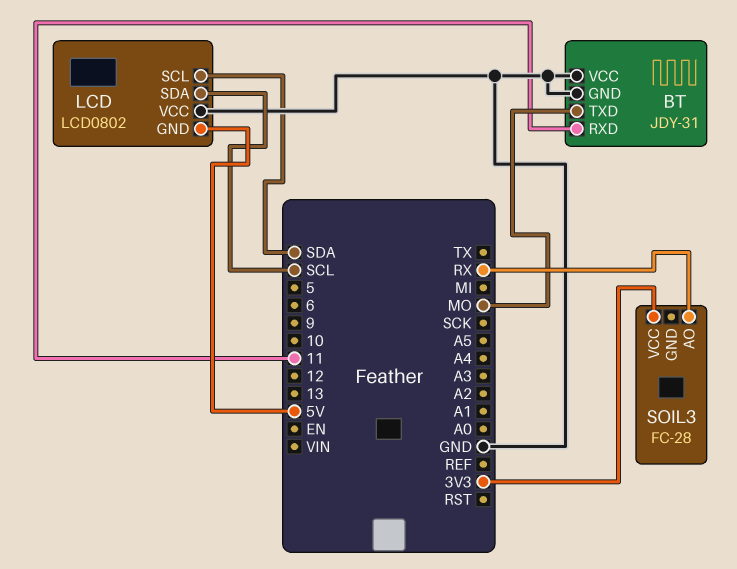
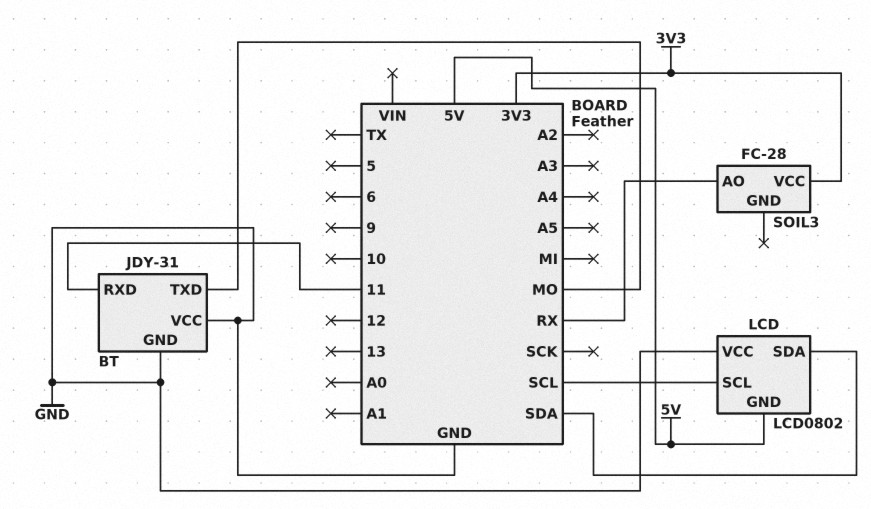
LCD pin SCL: SDA -> SCL
LCD pin SDA: SCL -> SDA

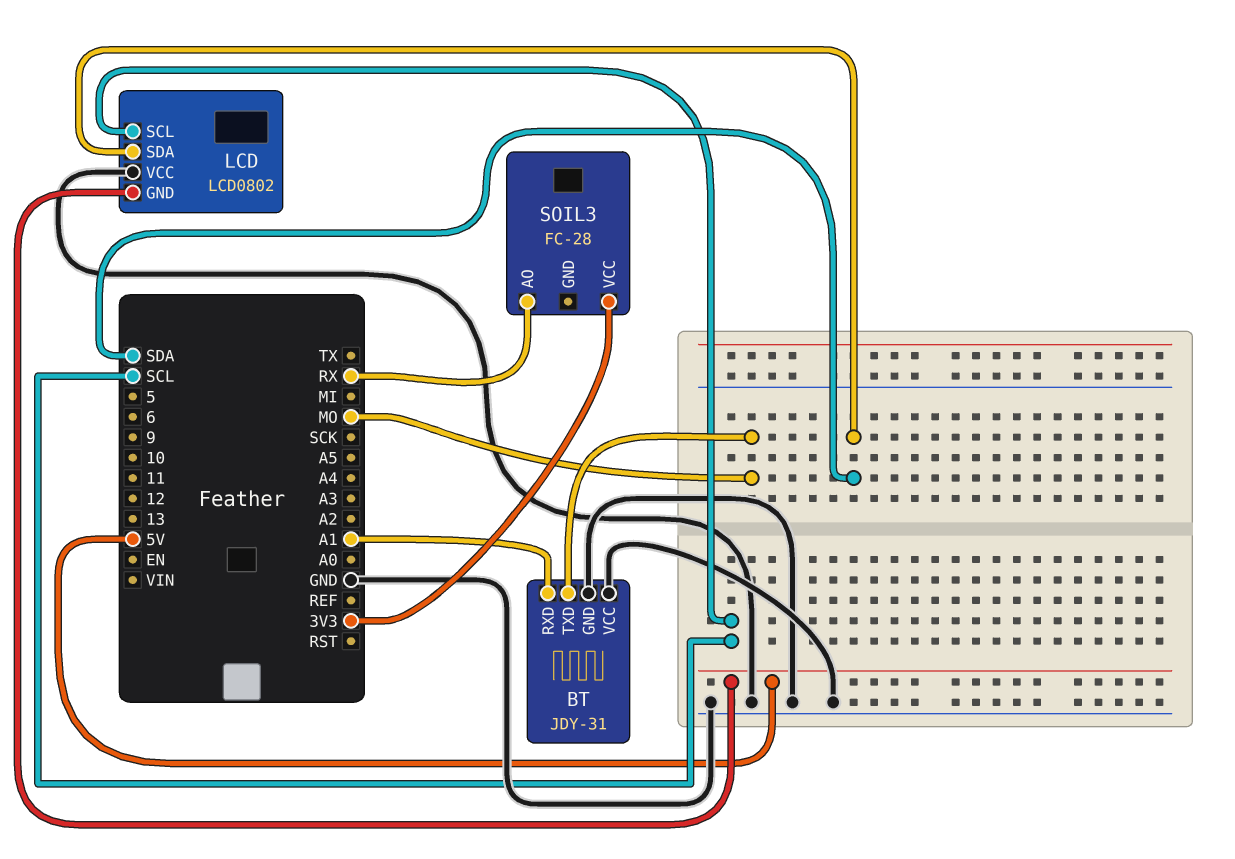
BT pin RXD: 11 -> A1

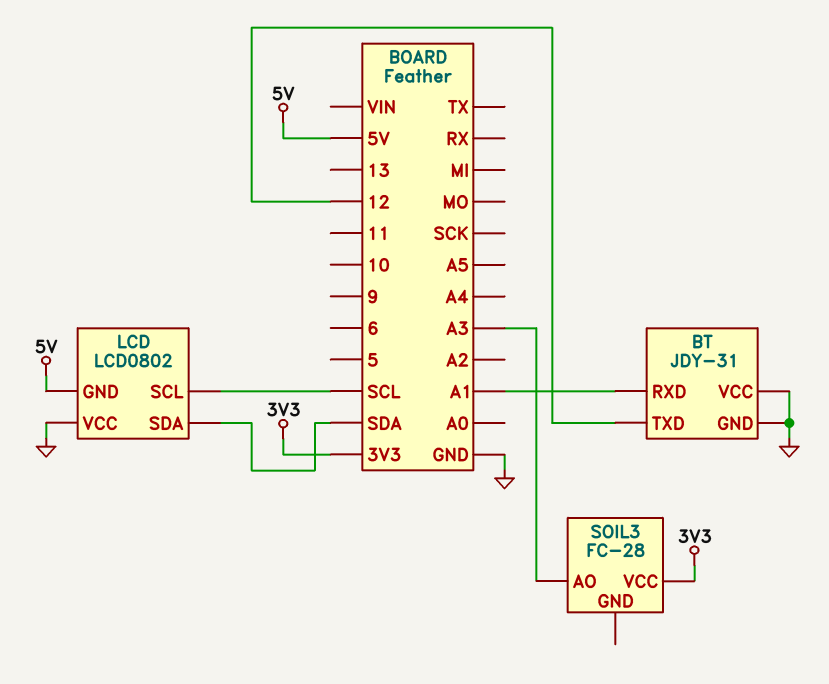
BT pin TXD: MO -> 12
SOIL3 pin AO: RX -> A3

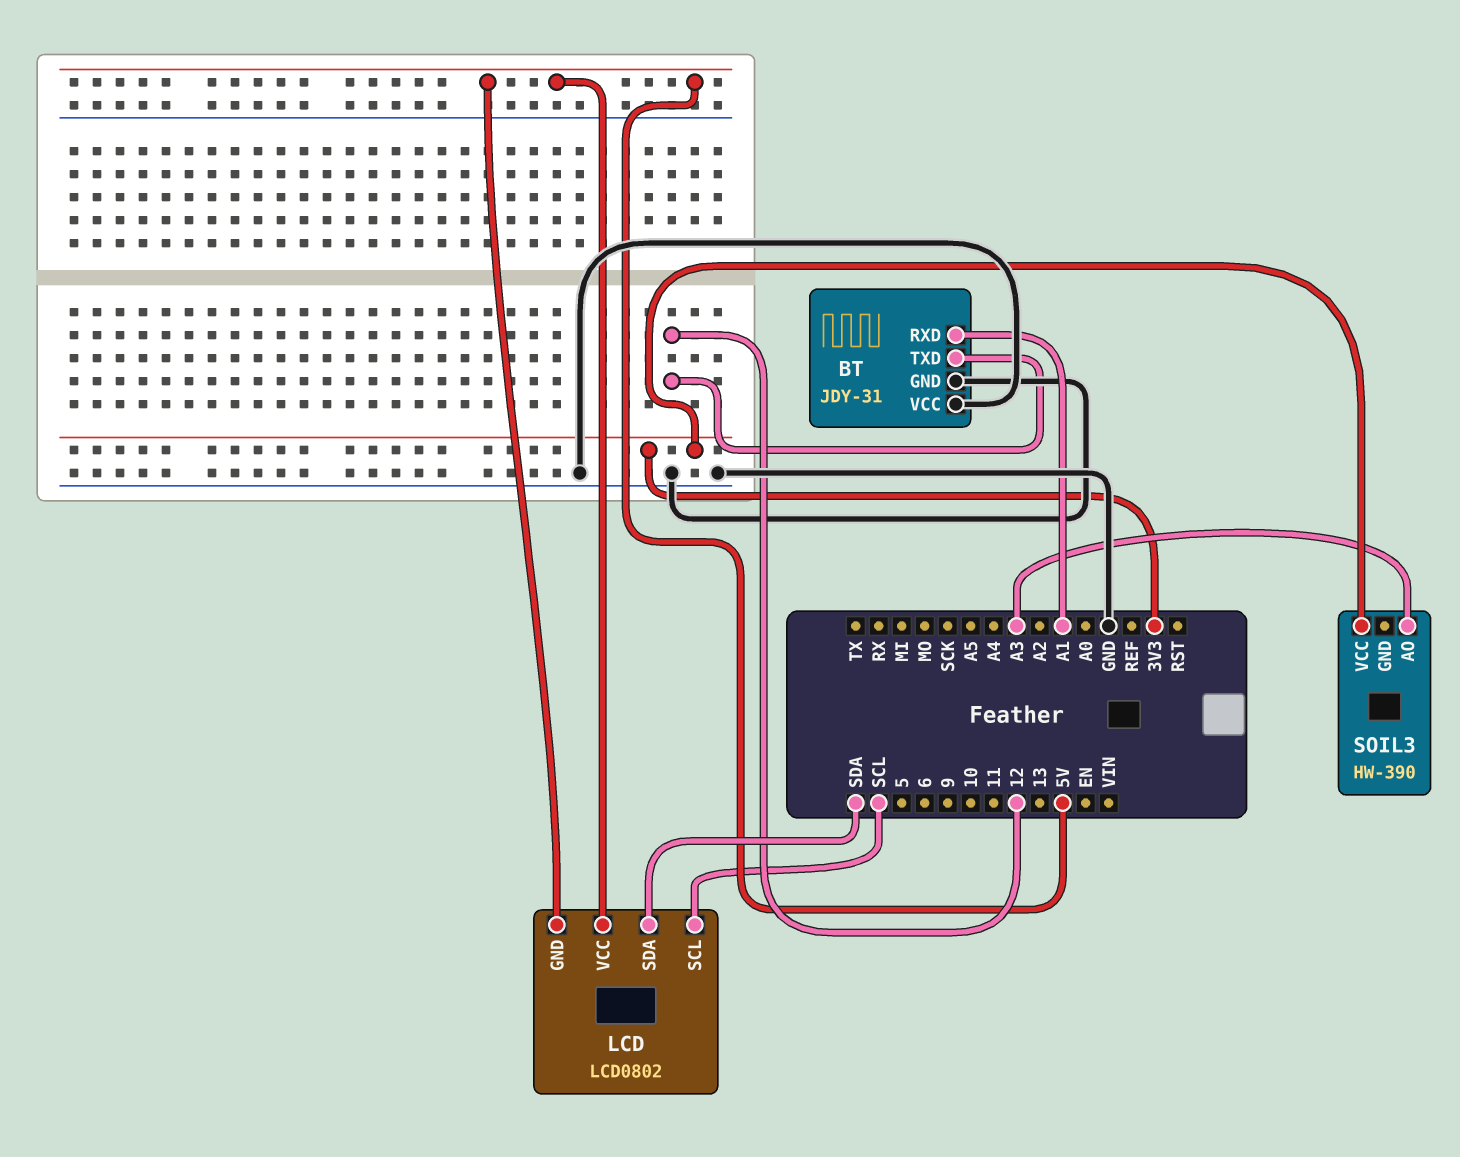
LCD pin VCC: GND -> 5V
SOIL3: FC-28 -> HW-390

